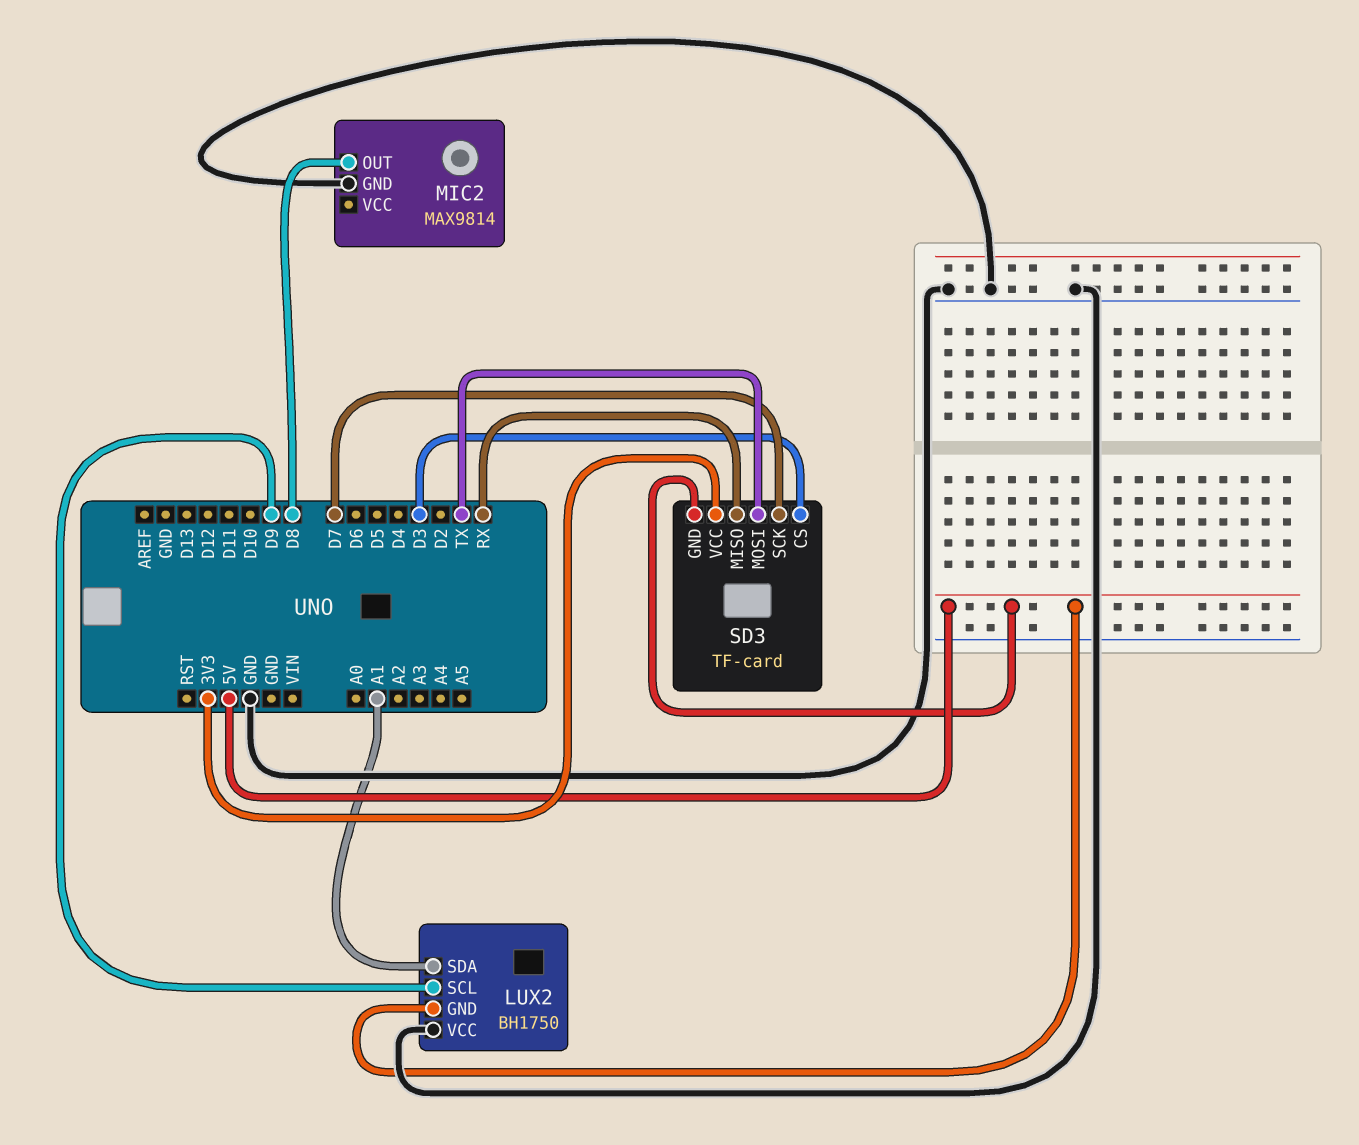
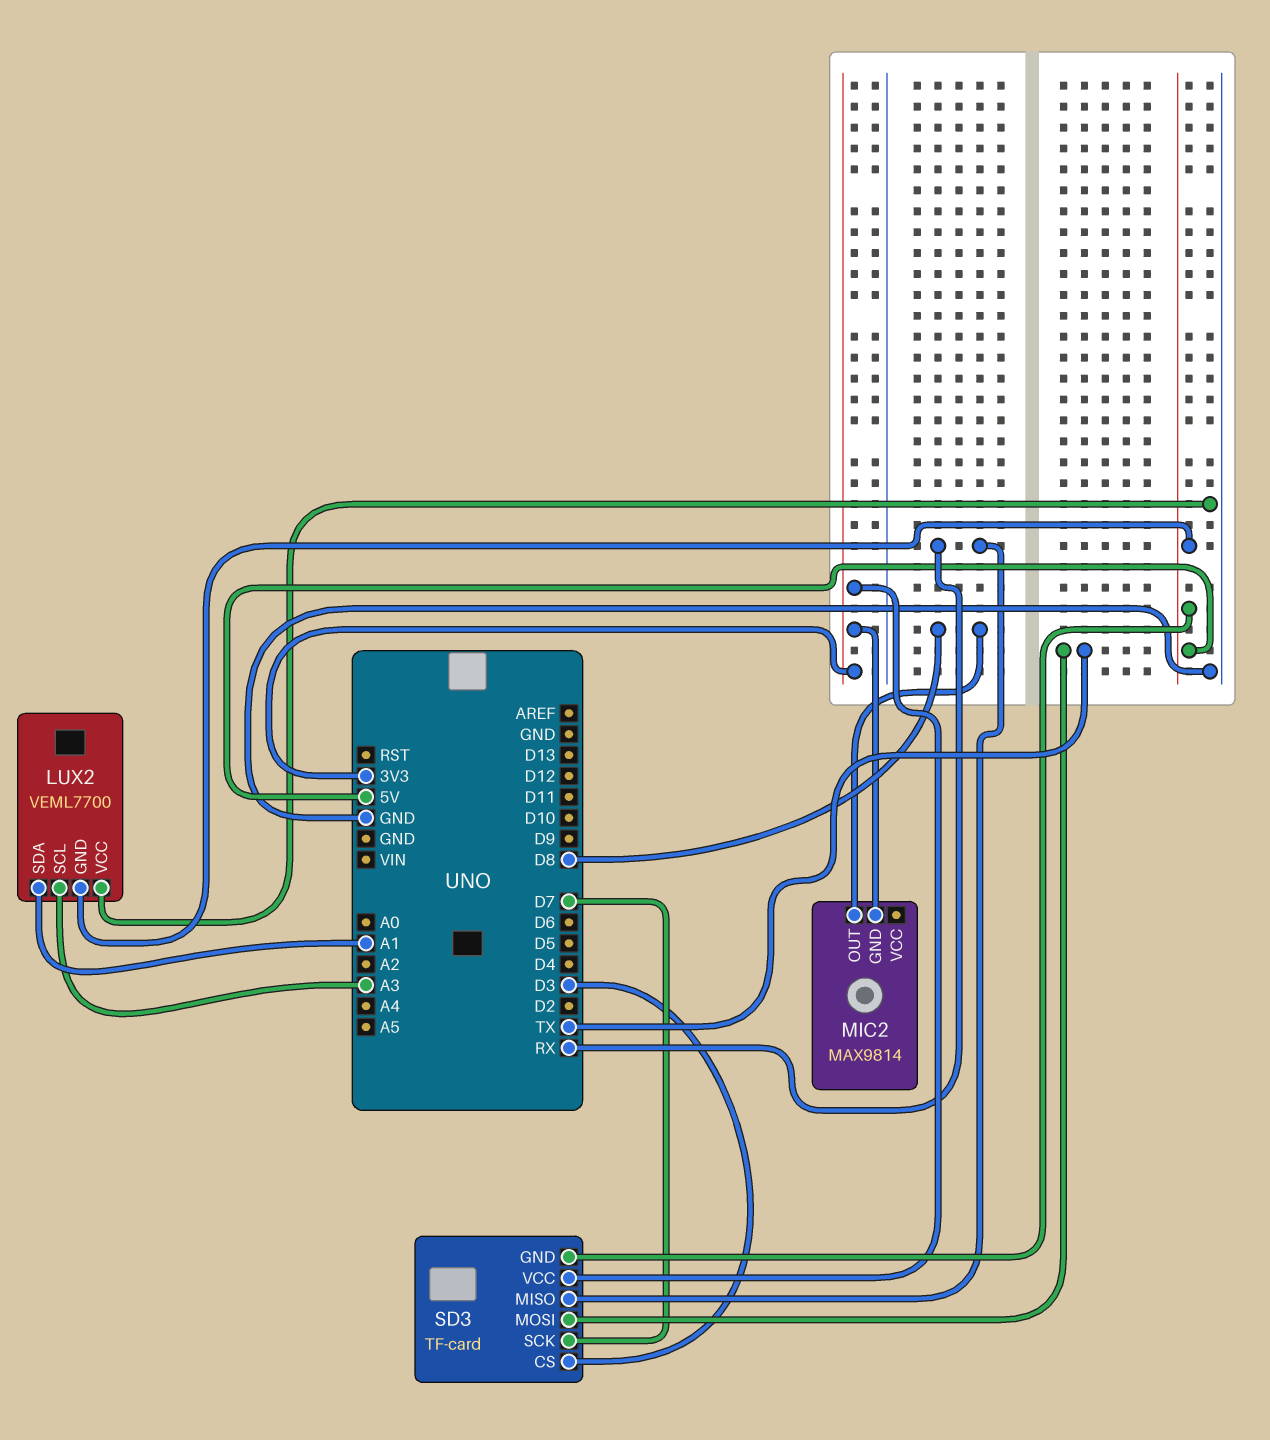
LUX2: BH1750 -> VEML7700
LUX2 pin SCL: D9 -> A3
MIC2 pin GND: GND -> 3V3

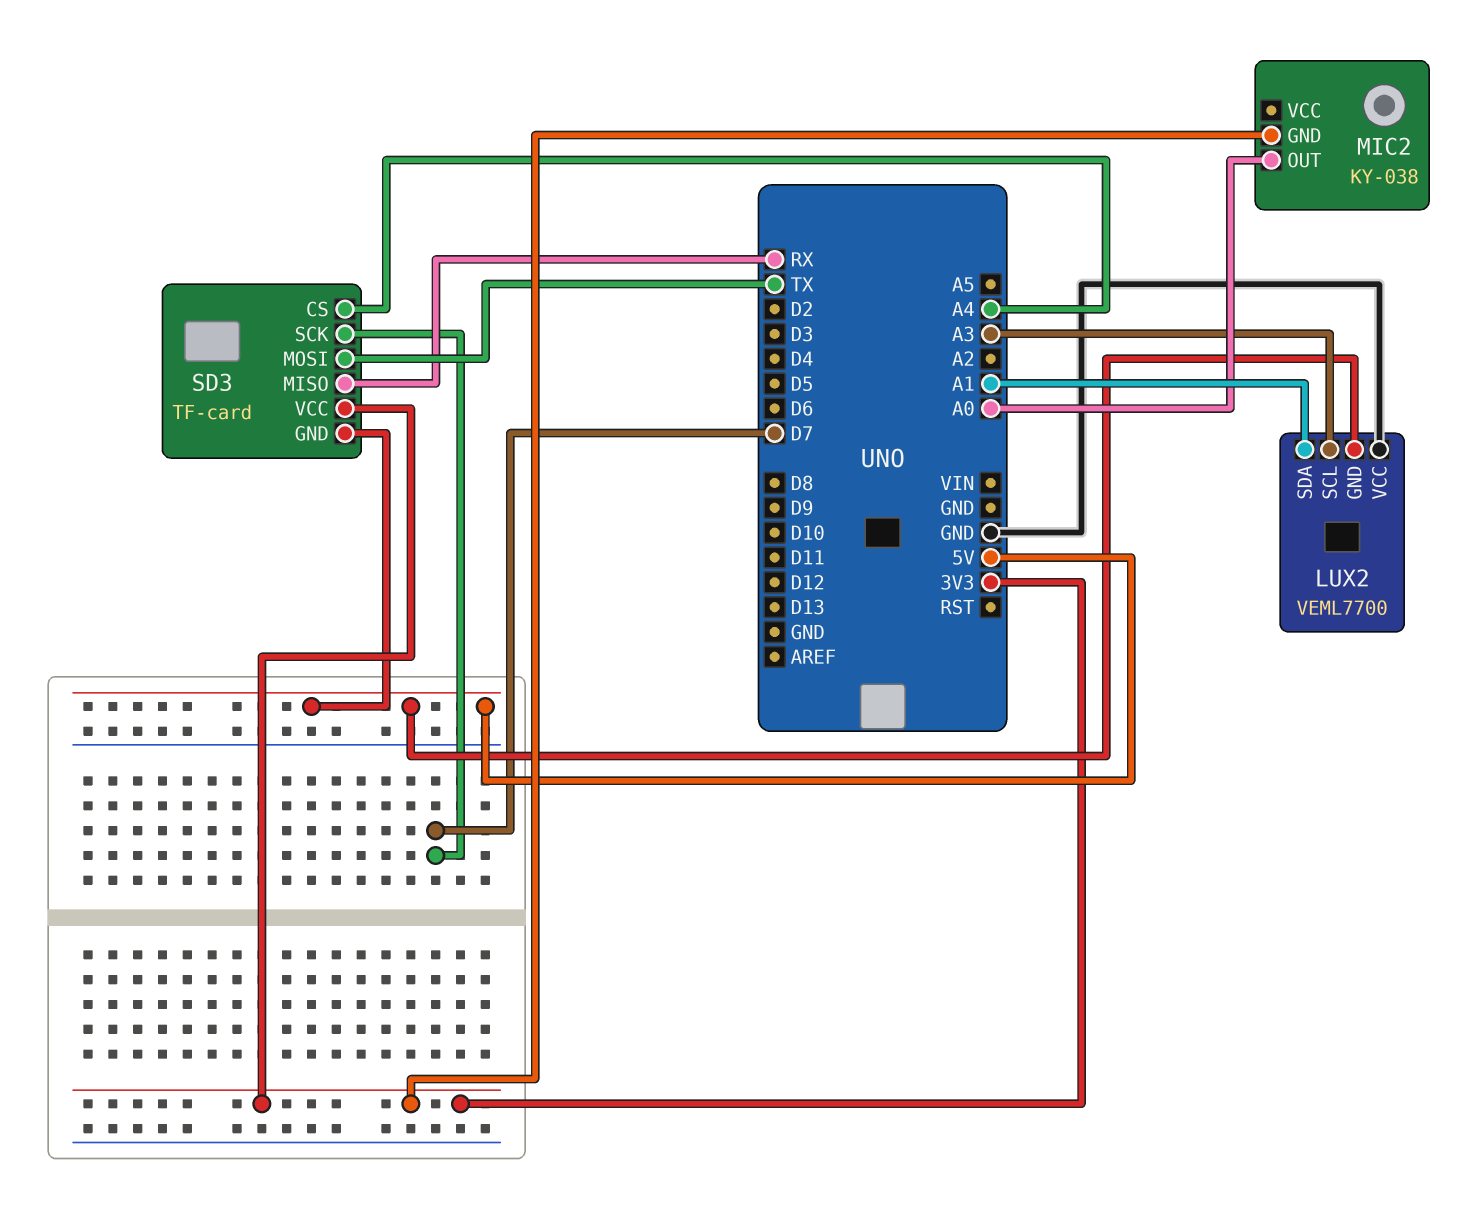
MIC2: MAX9814 -> KY-038
MIC2 pin OUT: D8 -> A0
SD3 pin CS: D3 -> A4

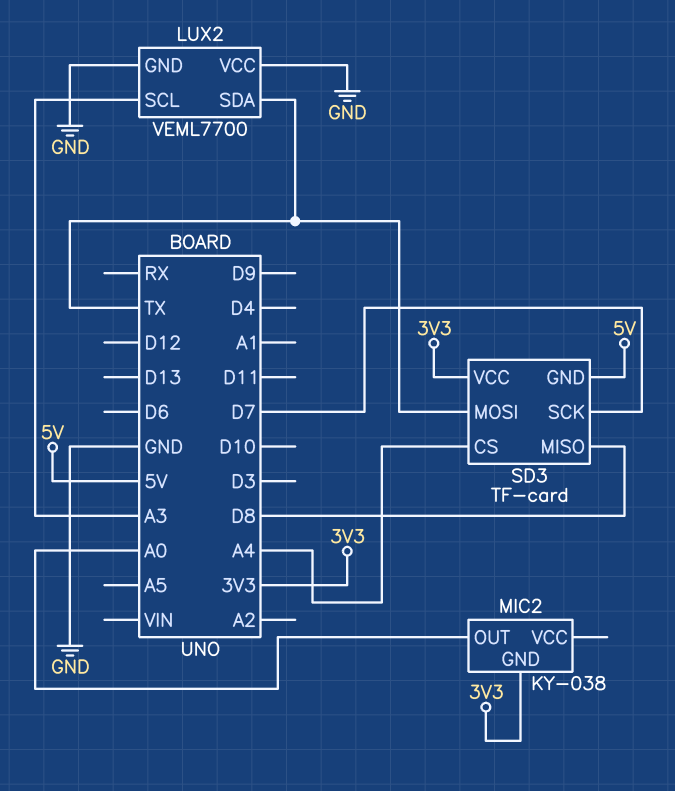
LUX2 pin GND: 5V -> GND
LUX2 pin SDA: A1 -> TX
SD3 pin MISO: RX -> D8

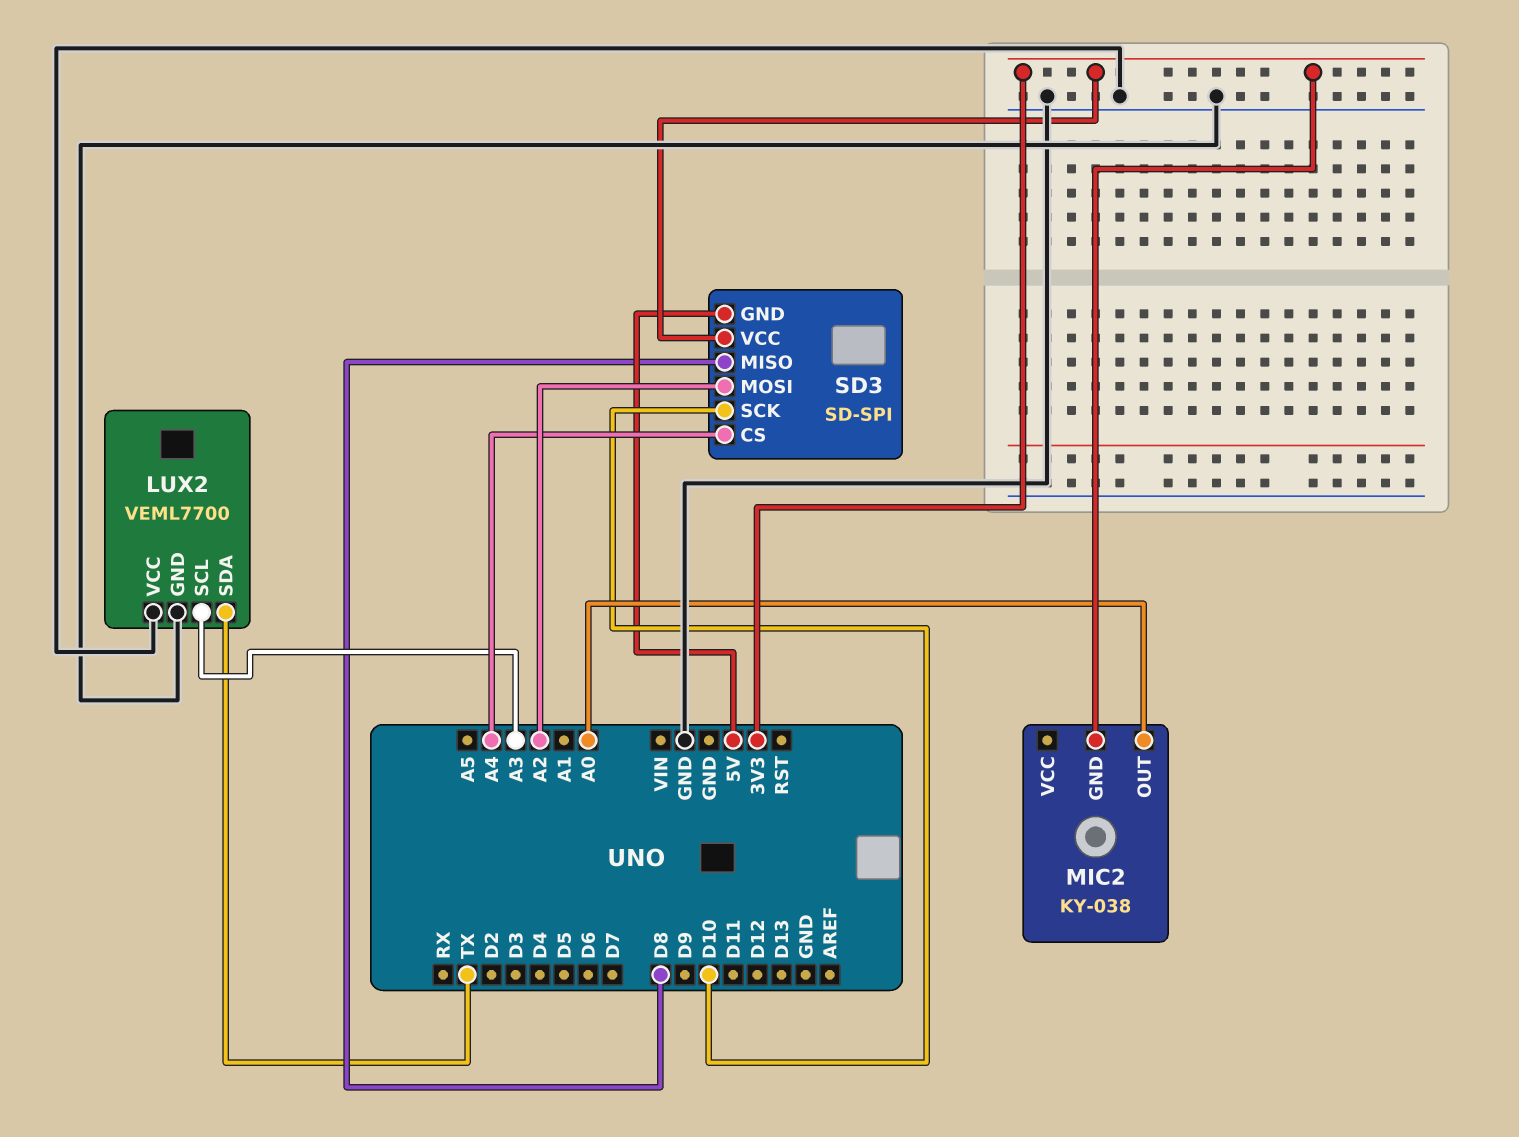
SD3: TF-card -> SD-SPI
SD3 pin MOSI: TX -> A2
SD3 pin SCK: D7 -> D10

